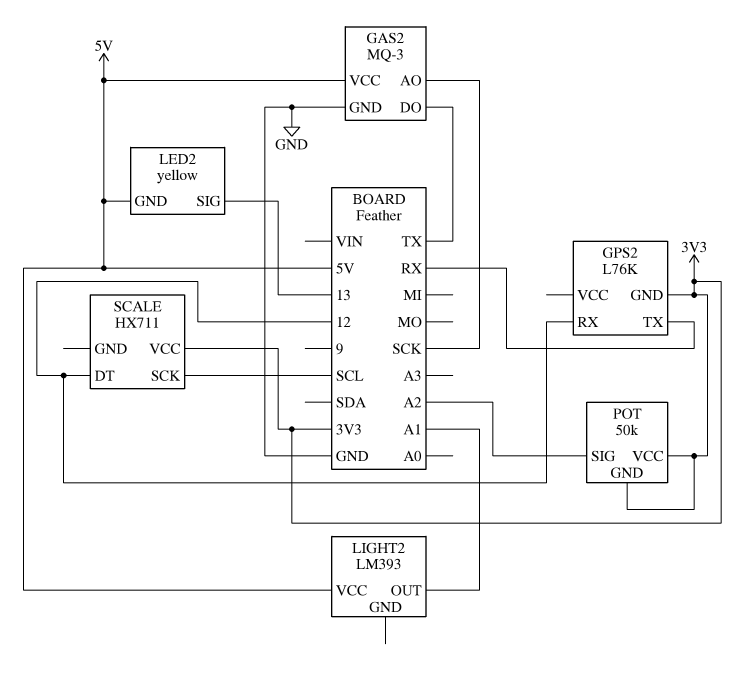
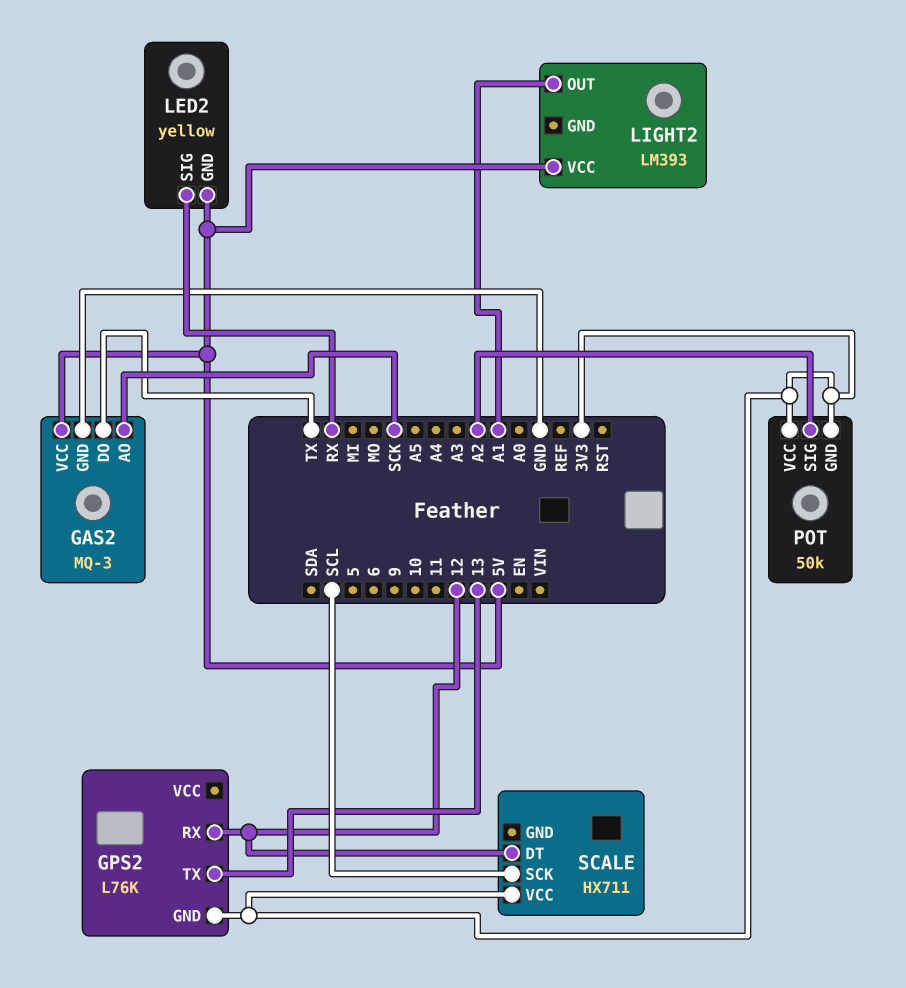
GPS2 pin TX: RX -> 13
LED2 pin SIG: 13 -> RX

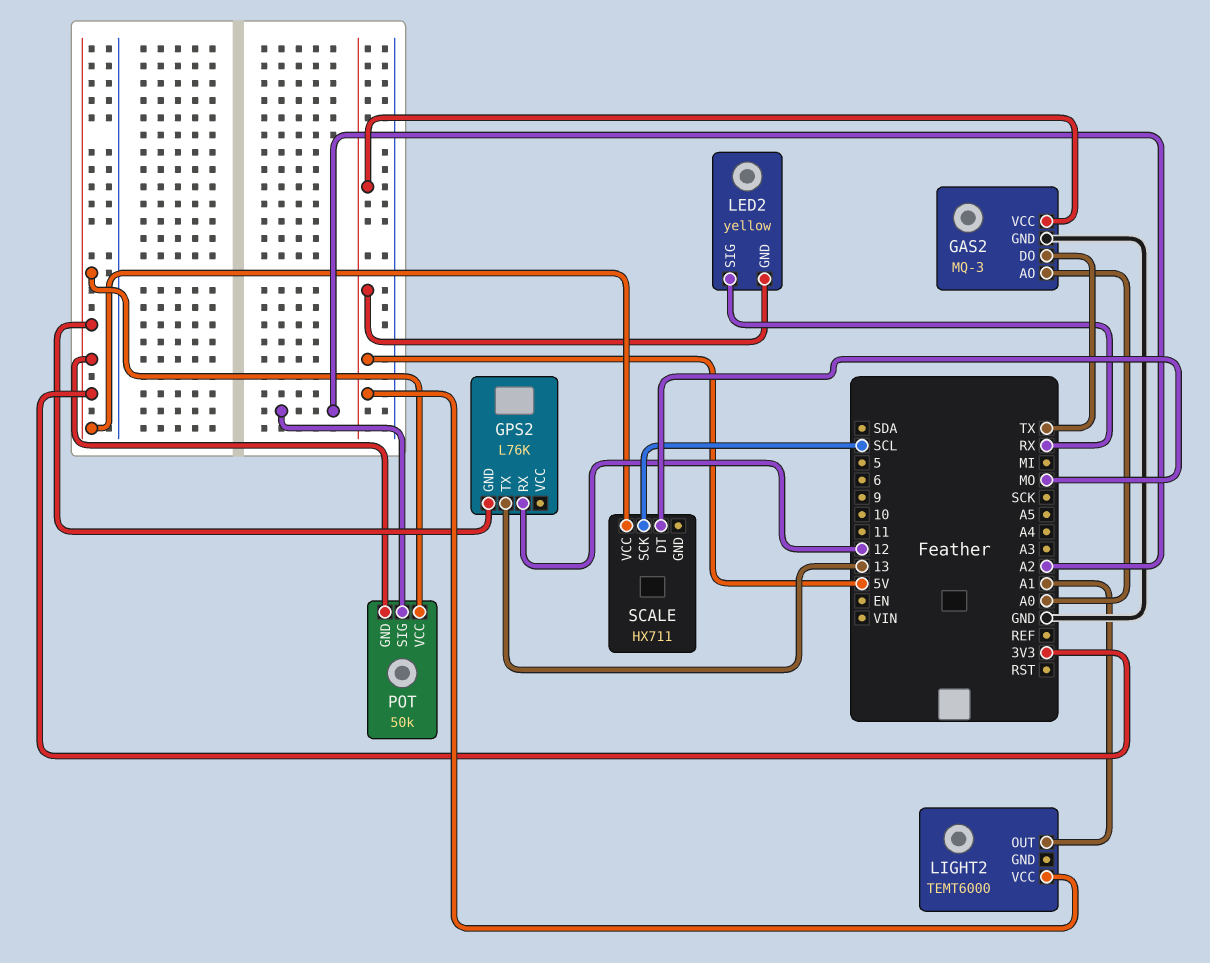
GAS2 pin AO: SCK -> A0
LIGHT2: LM393 -> TEMT6000
SCALE pin DT: 12 -> MO

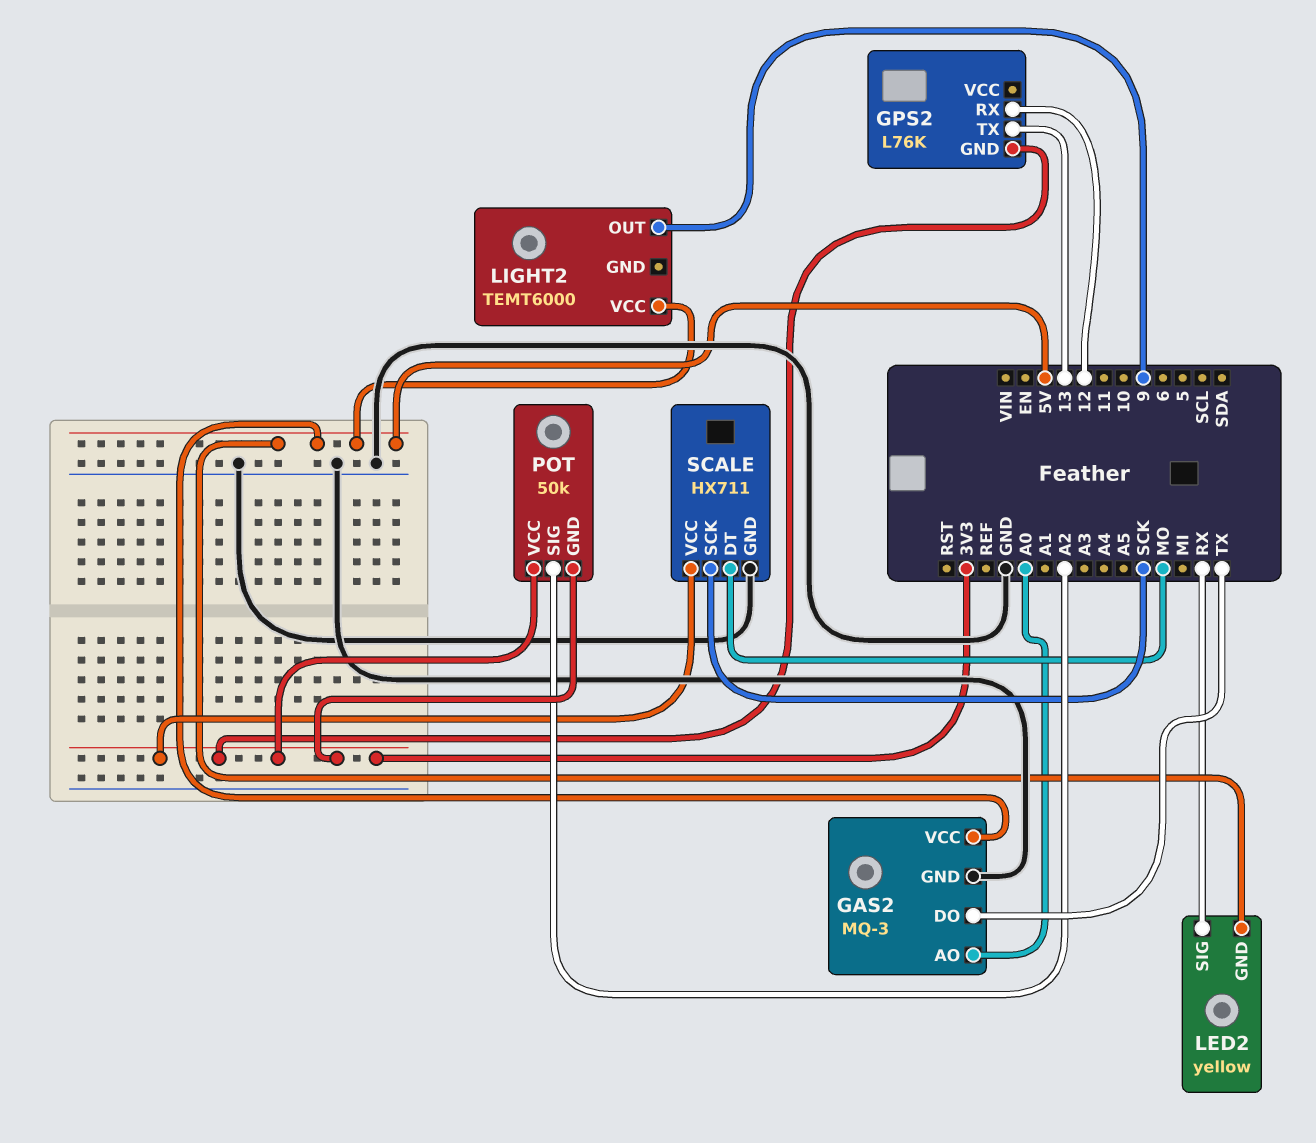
LIGHT2 pin OUT: A1 -> 9
SCALE pin GND: none -> GND
SCALE pin SCK: SCL -> SCK

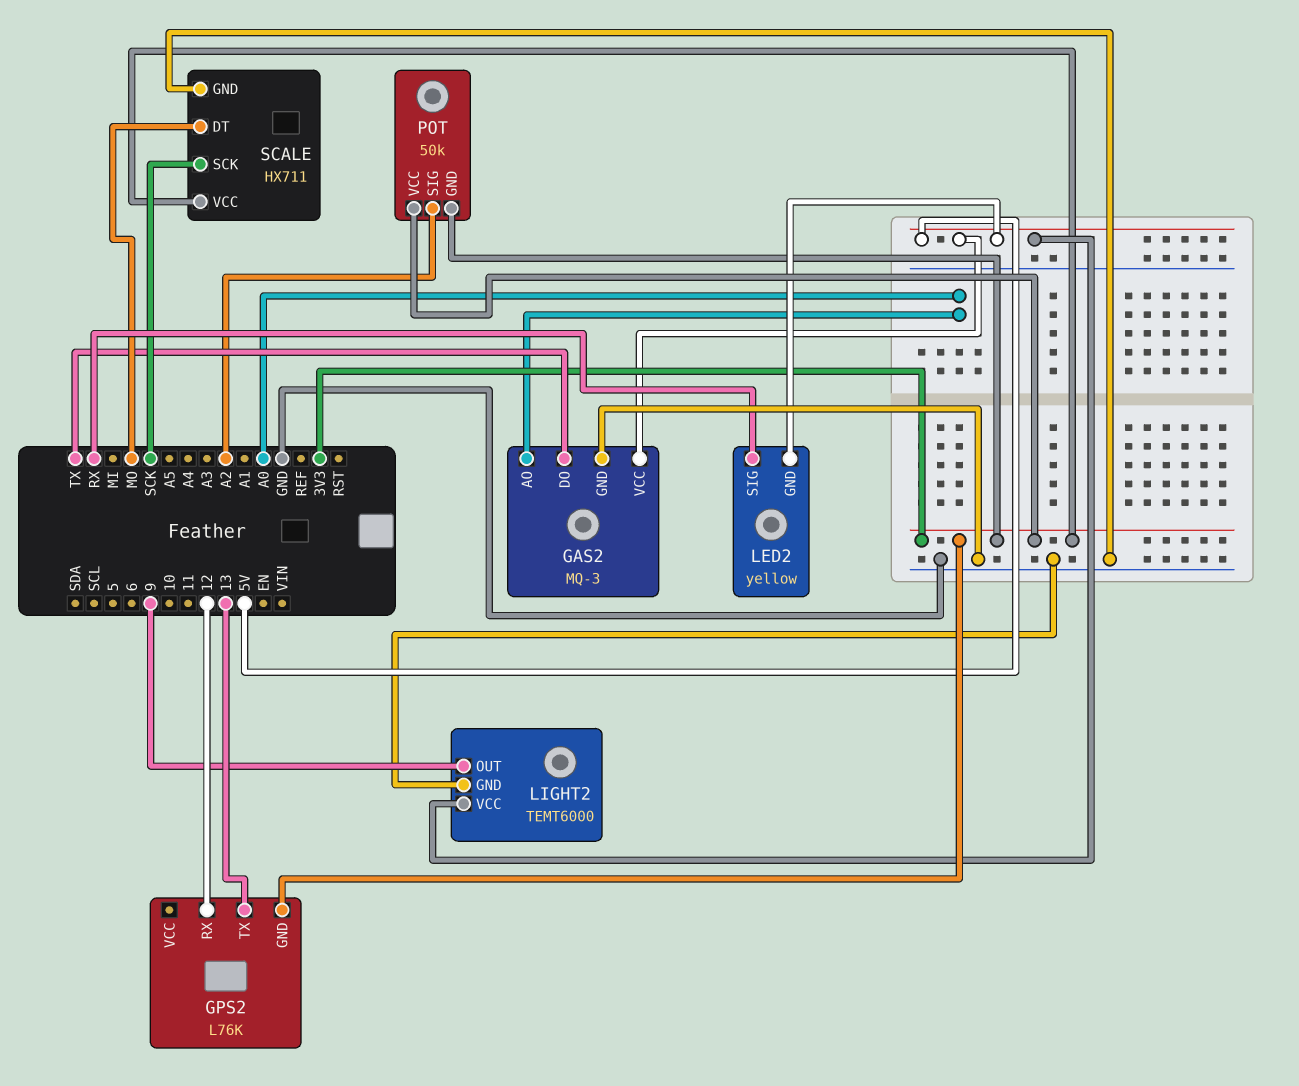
LIGHT2 pin GND: none -> GND

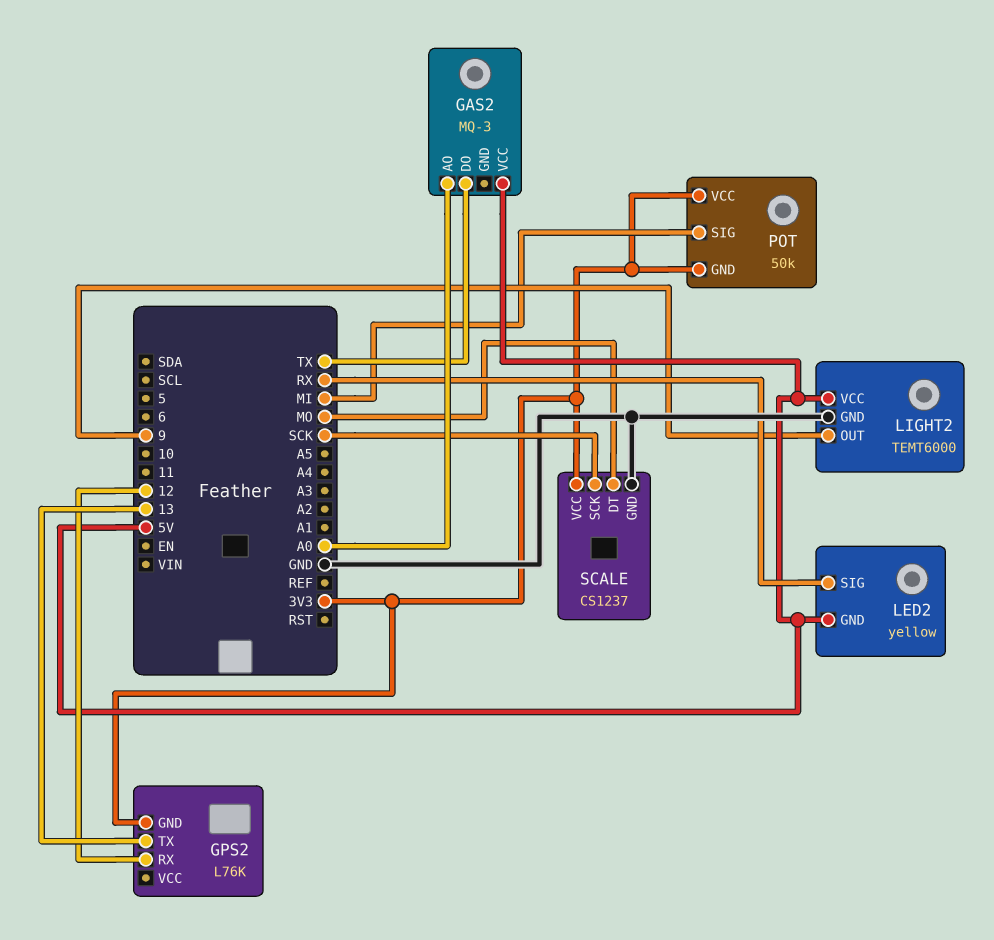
GAS2 pin GND: GND -> none
POT pin SIG: A2 -> MI
SCALE: HX711 -> CS1237

